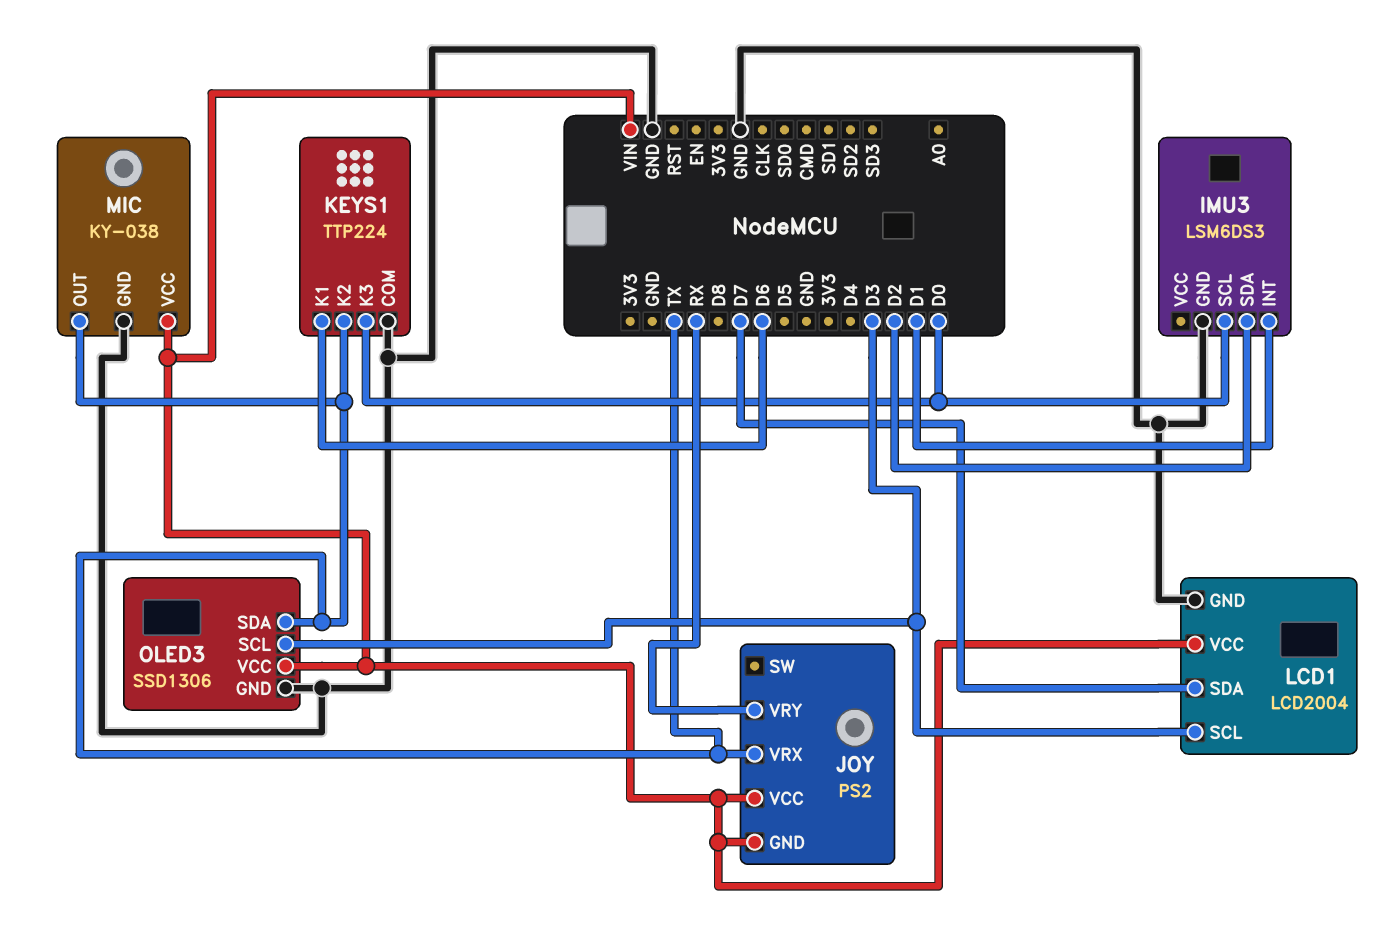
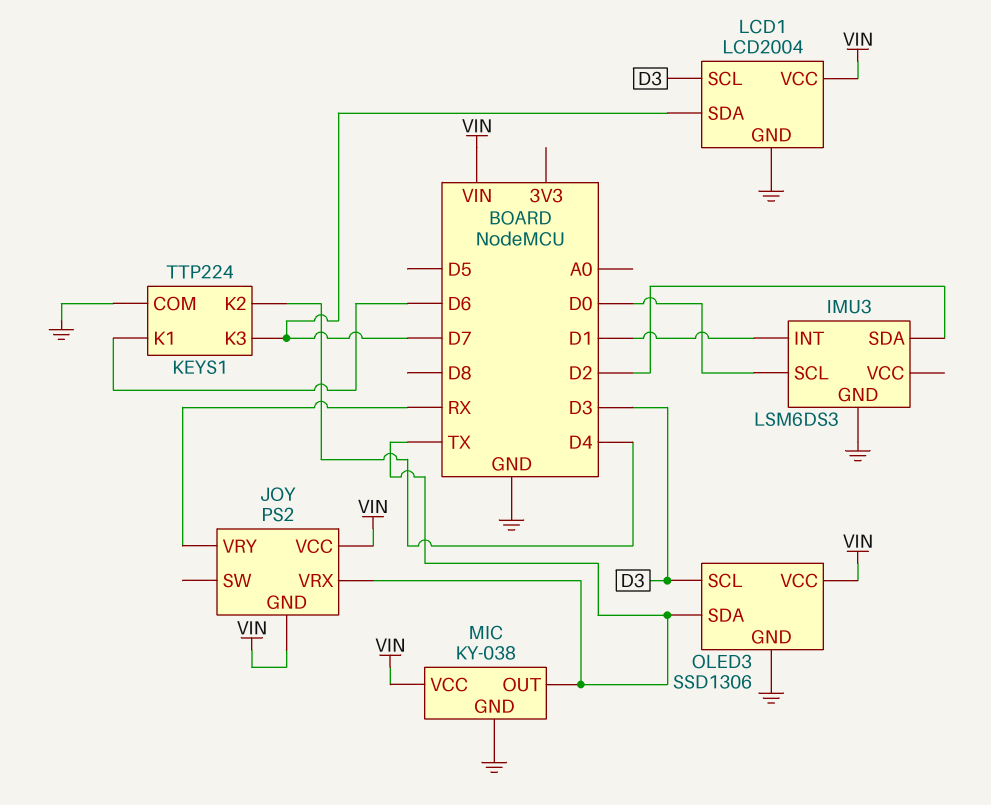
KEYS1 pin K2: TX -> D4
KEYS1 pin K3: D0 -> D7

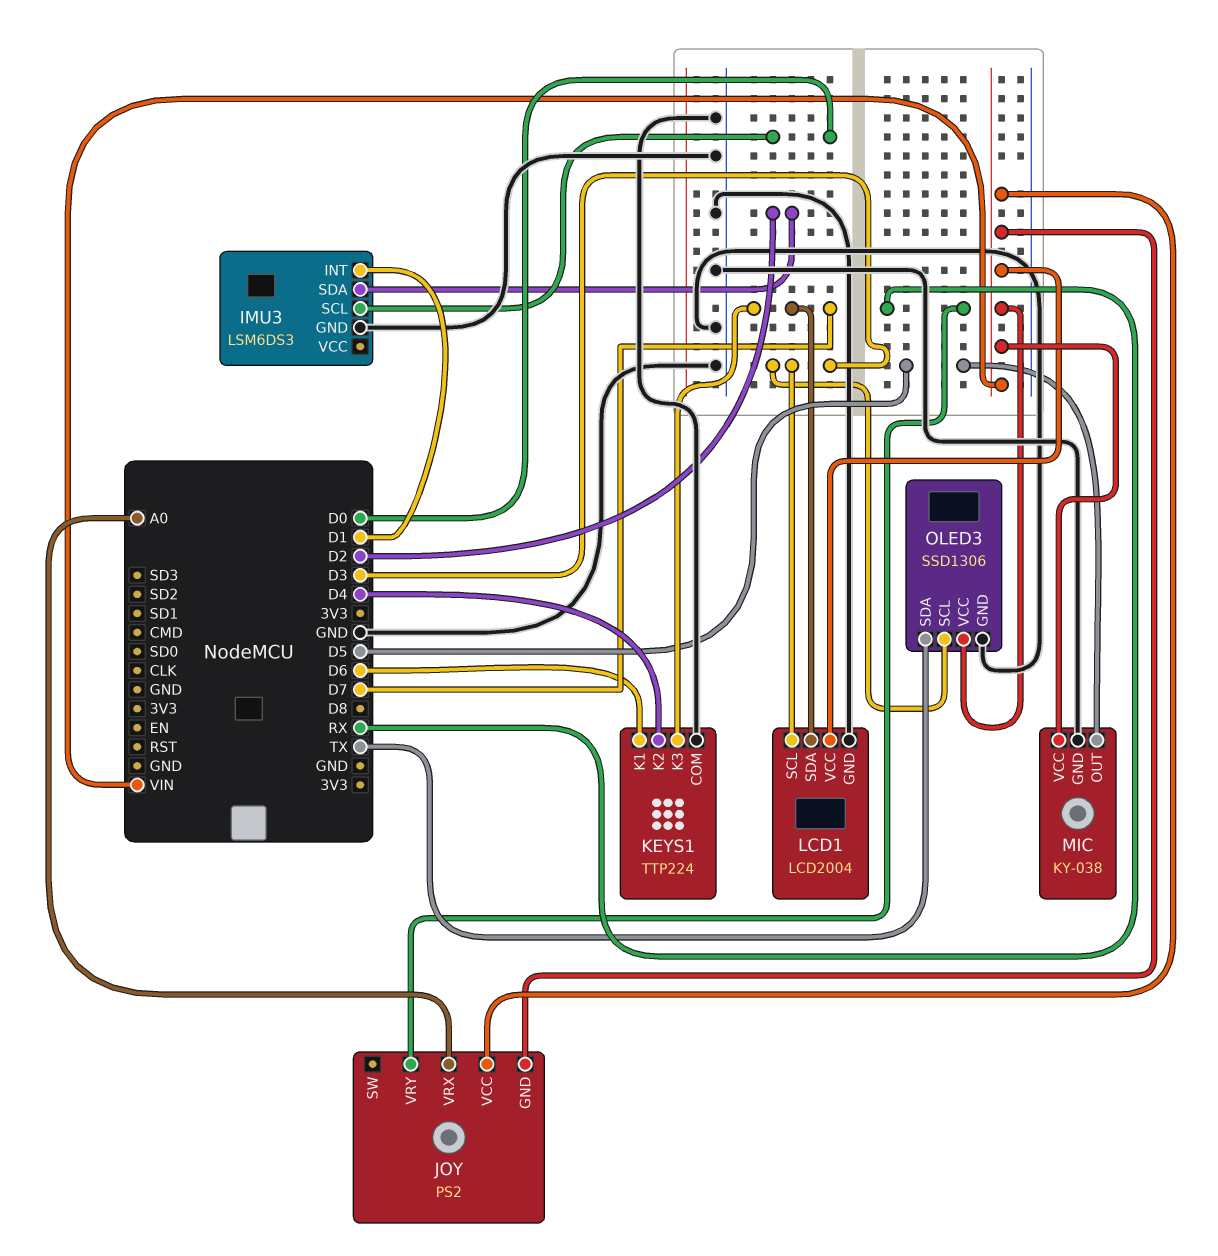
JOY pin VRX: TX -> A0
MIC pin OUT: TX -> D5

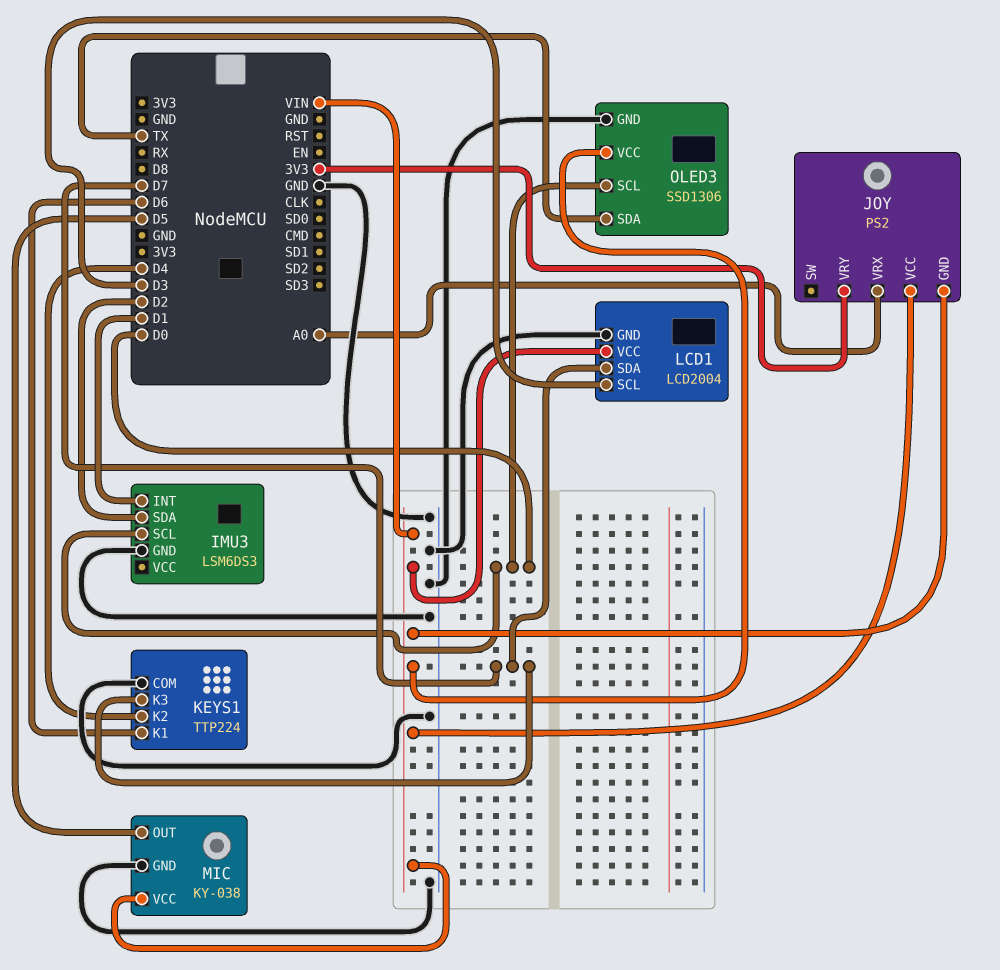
JOY pin VRY: RX -> 3V3
OLED3 pin SCL: D3 -> D0

